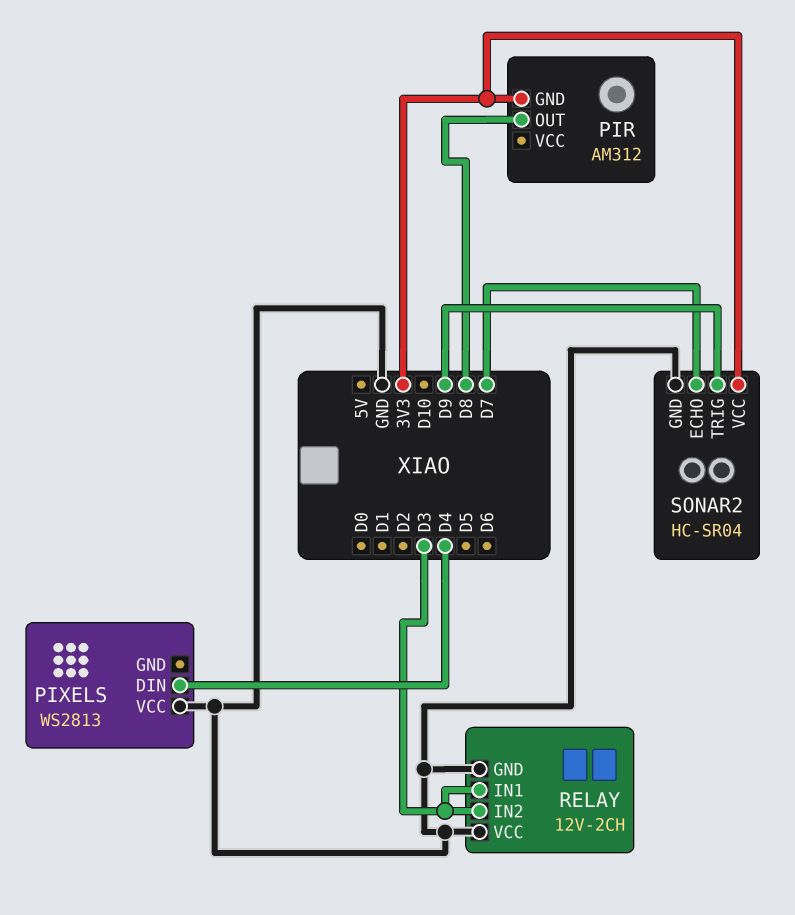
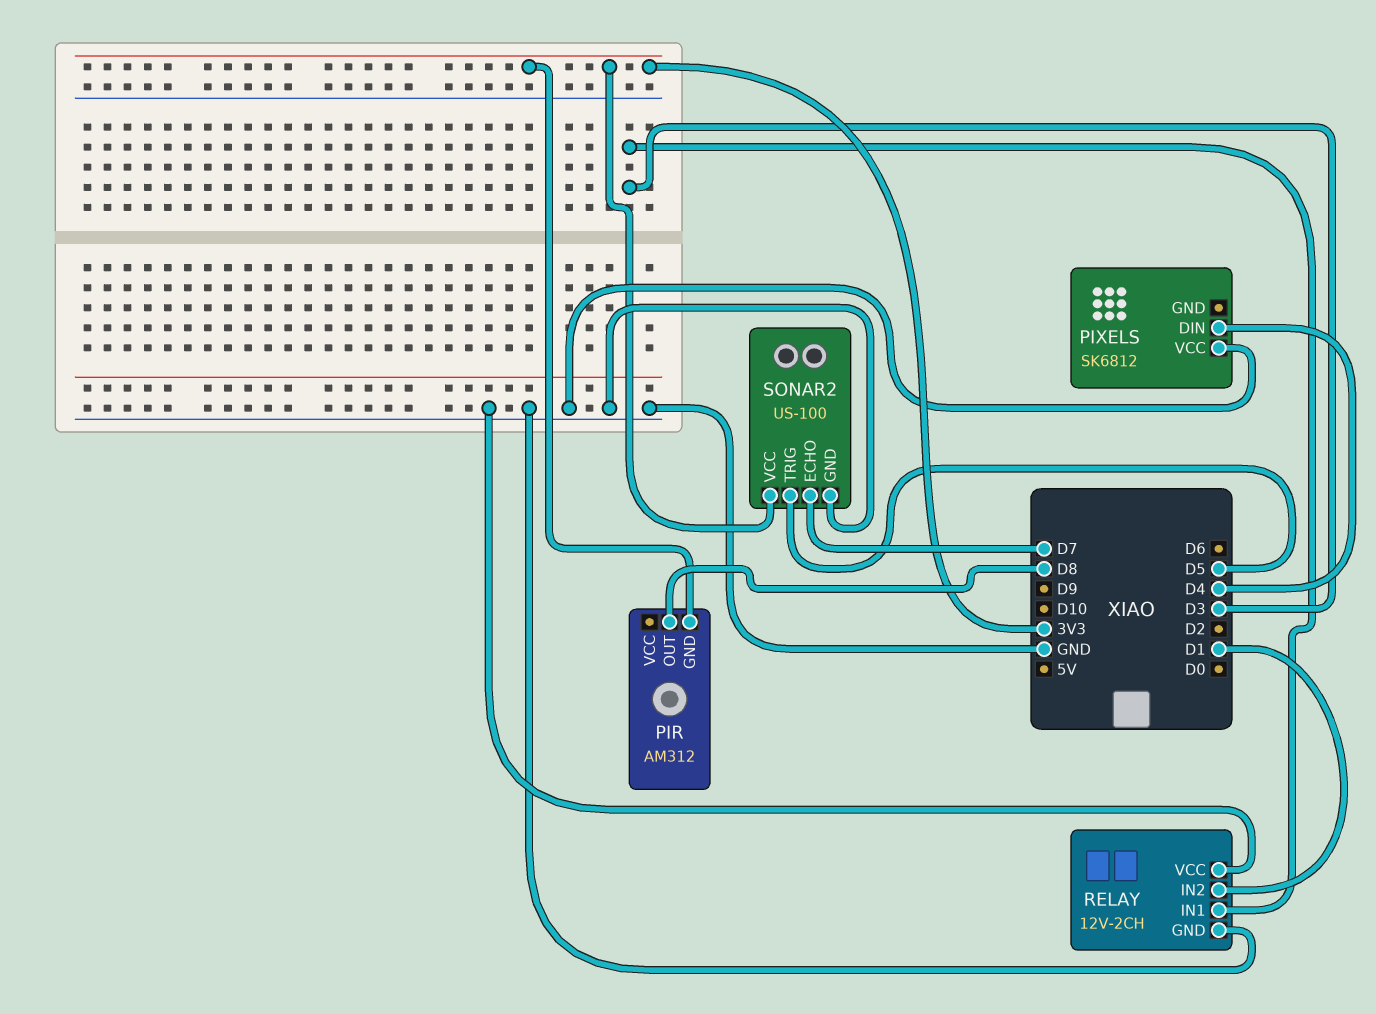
PIXELS: WS2813 -> SK6812
RELAY pin IN2: D3 -> D1
SONAR2: HC-SR04 -> US-100
SONAR2 pin TRIG: D9 -> D5

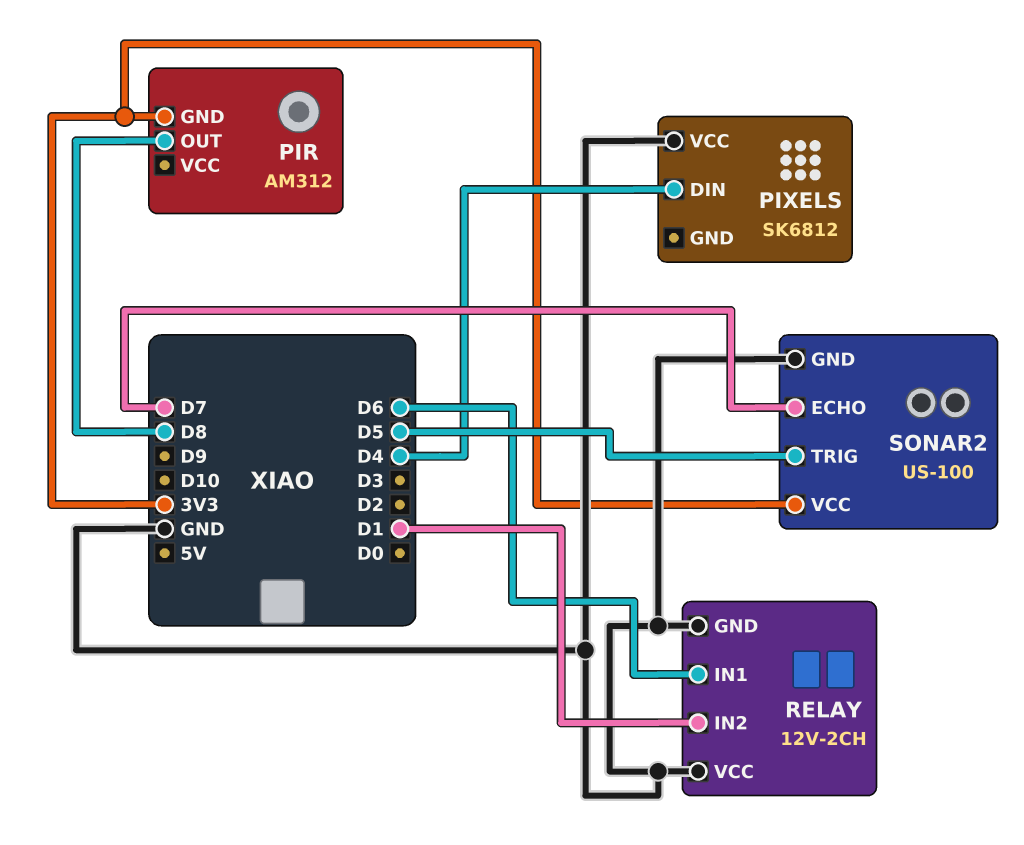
RELAY pin IN1: D3 -> D6

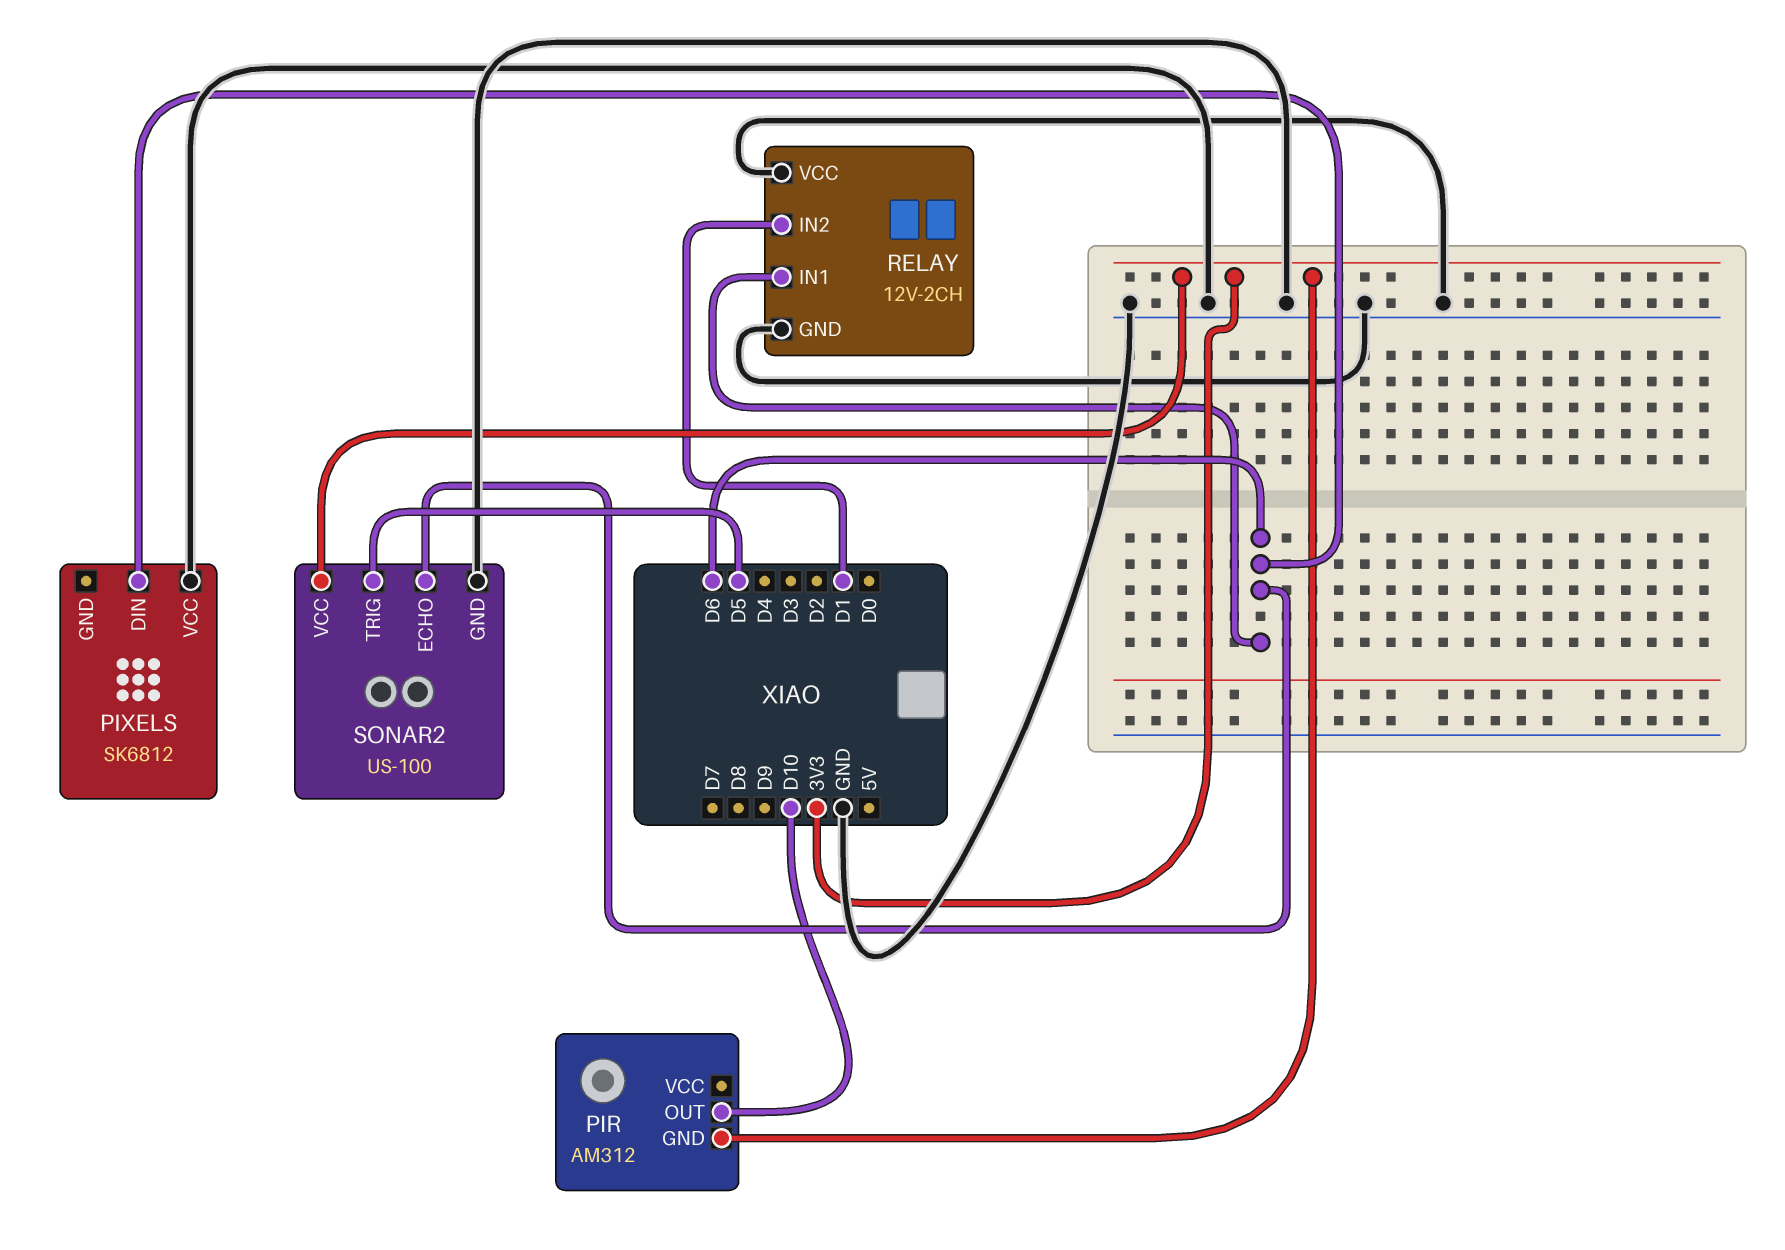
PIR pin OUT: D8 -> D10
PIXELS pin DIN: D4 -> D6
SONAR2 pin ECHO: D7 -> D6

